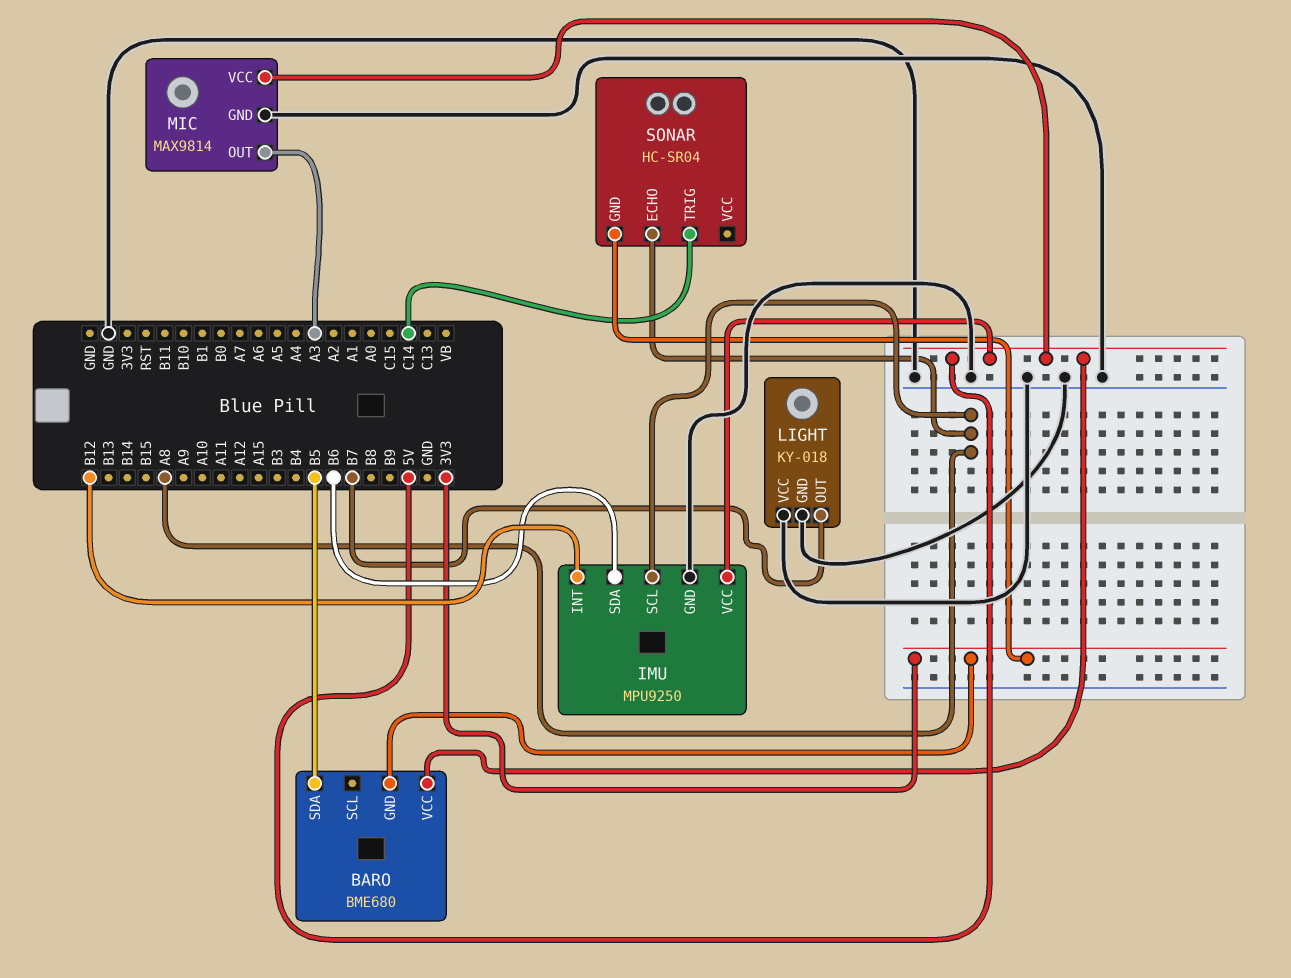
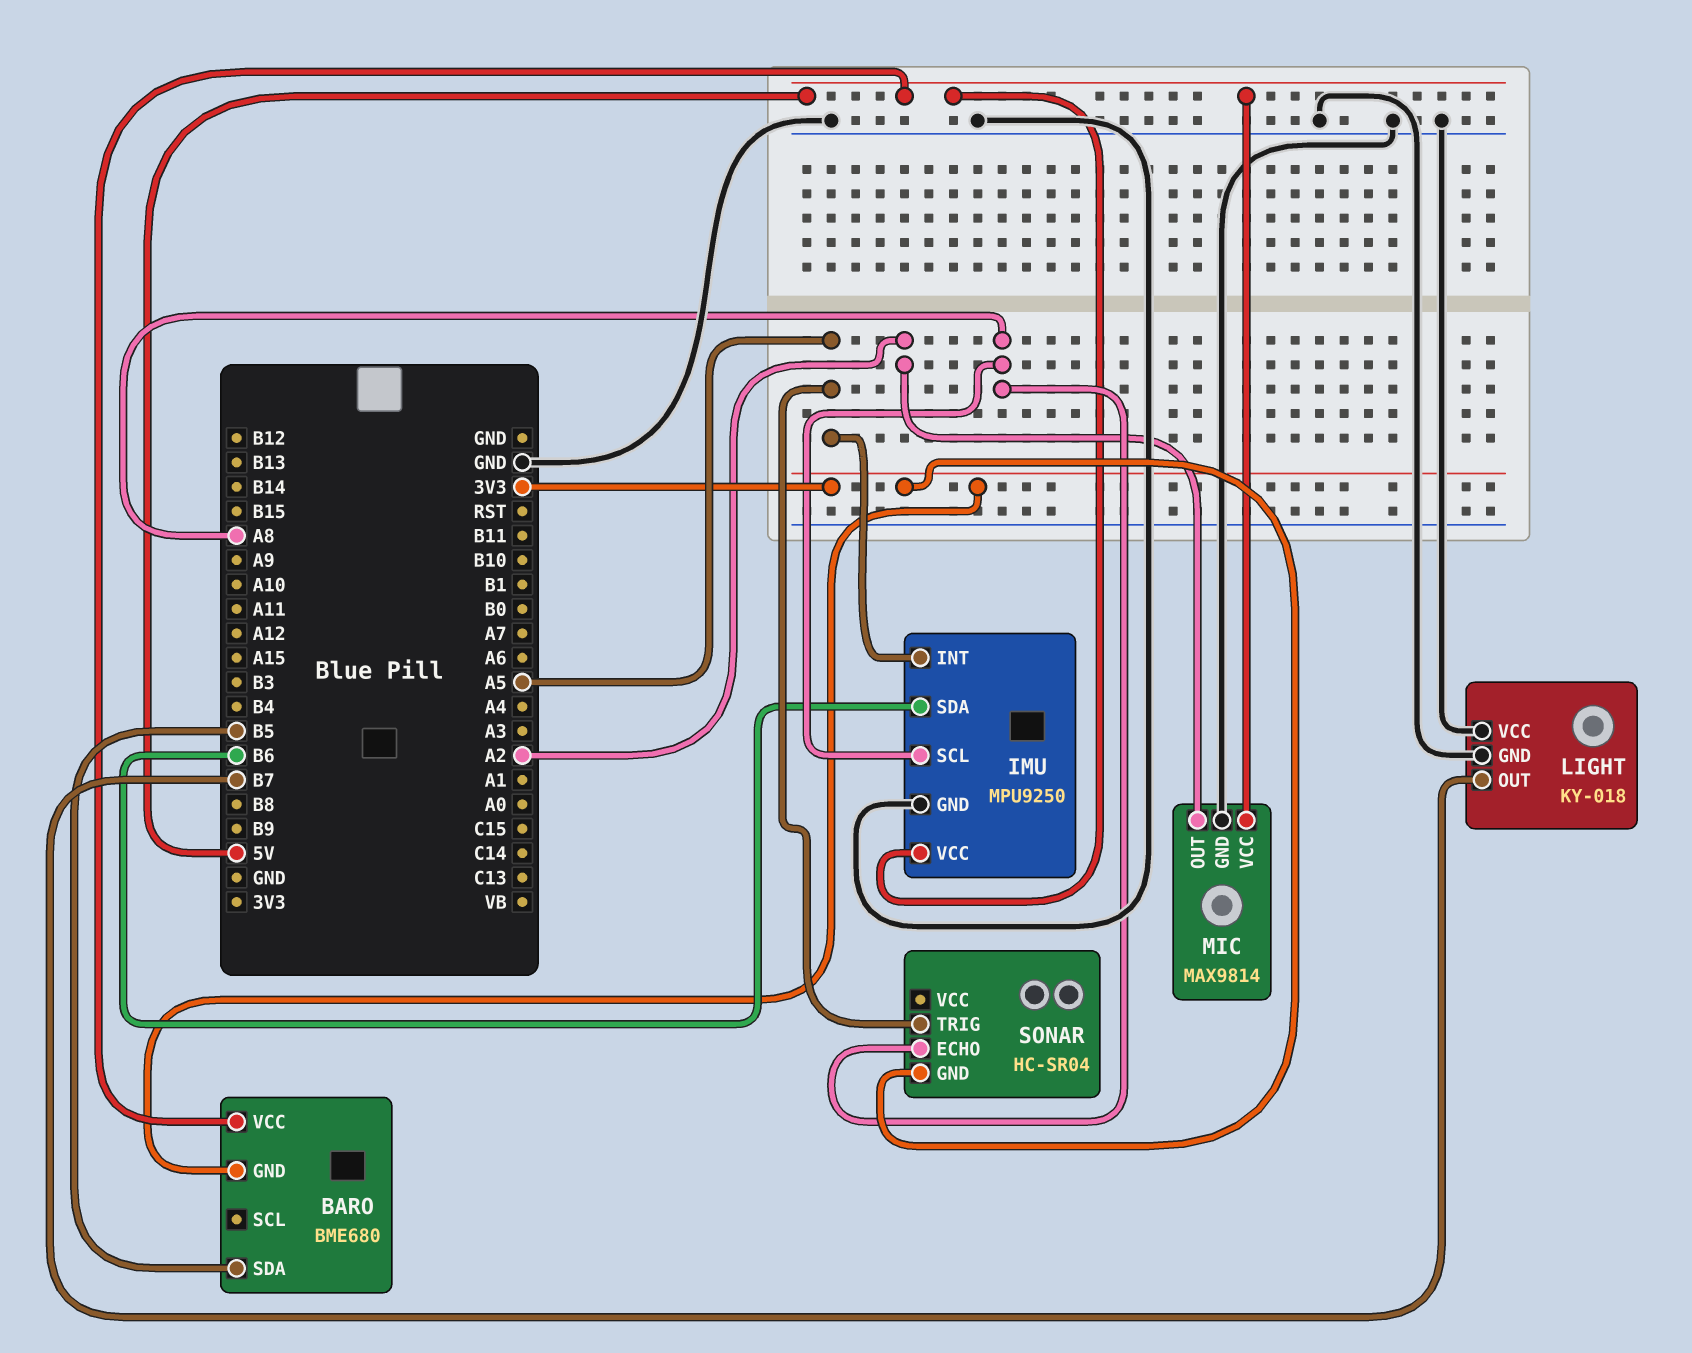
IMU pin INT: B12 -> A5
MIC pin OUT: A3 -> A2
SONAR pin TRIG: C14 -> A5

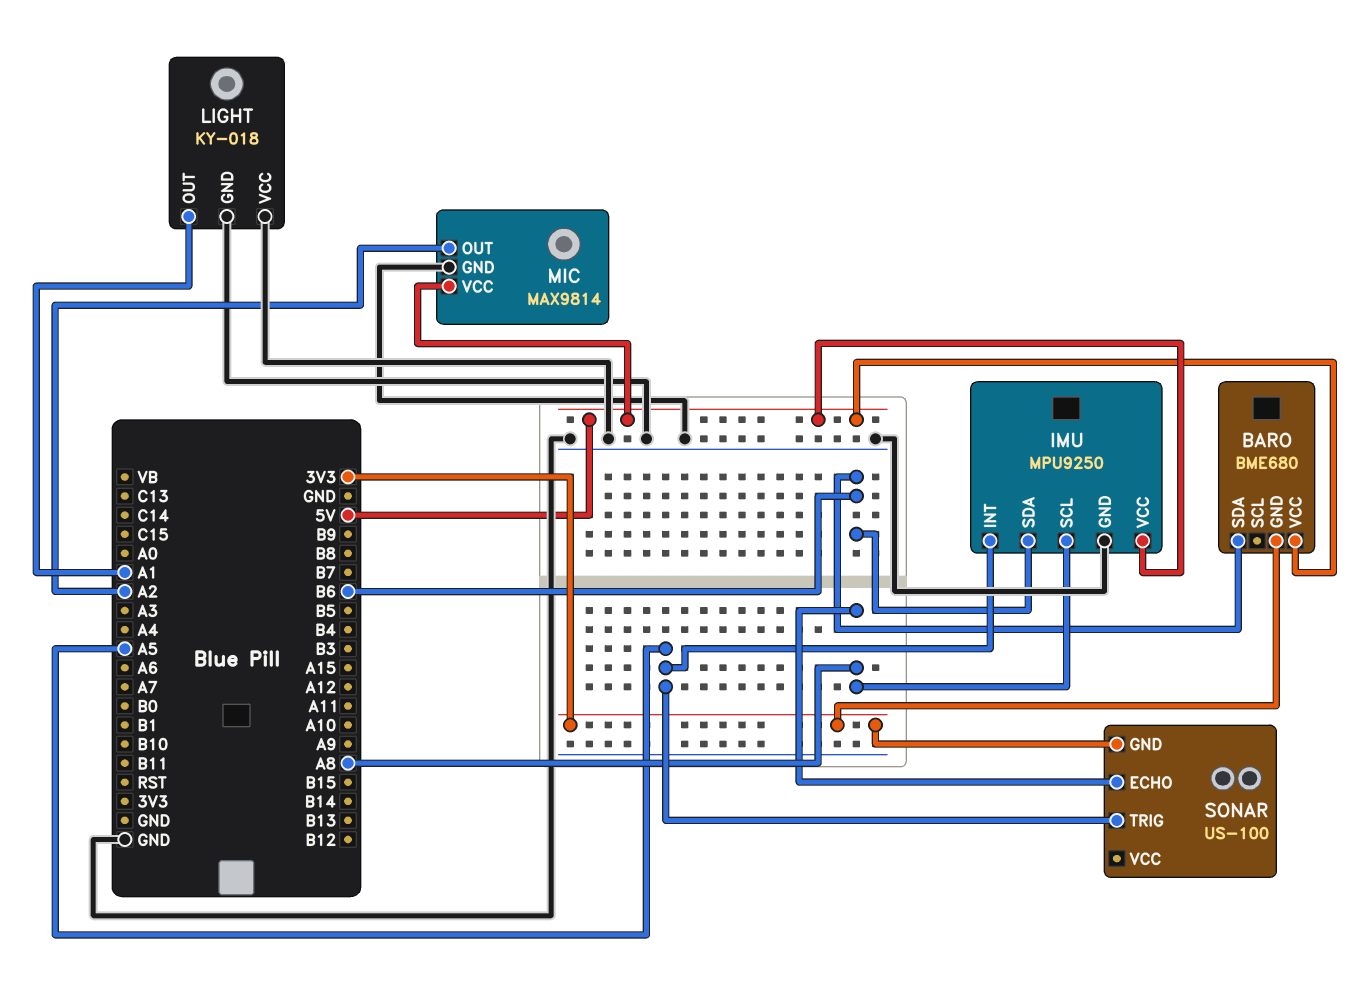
BARO pin SDA: B5 -> B6
LIGHT pin OUT: B7 -> A1
SONAR: HC-SR04 -> US-100

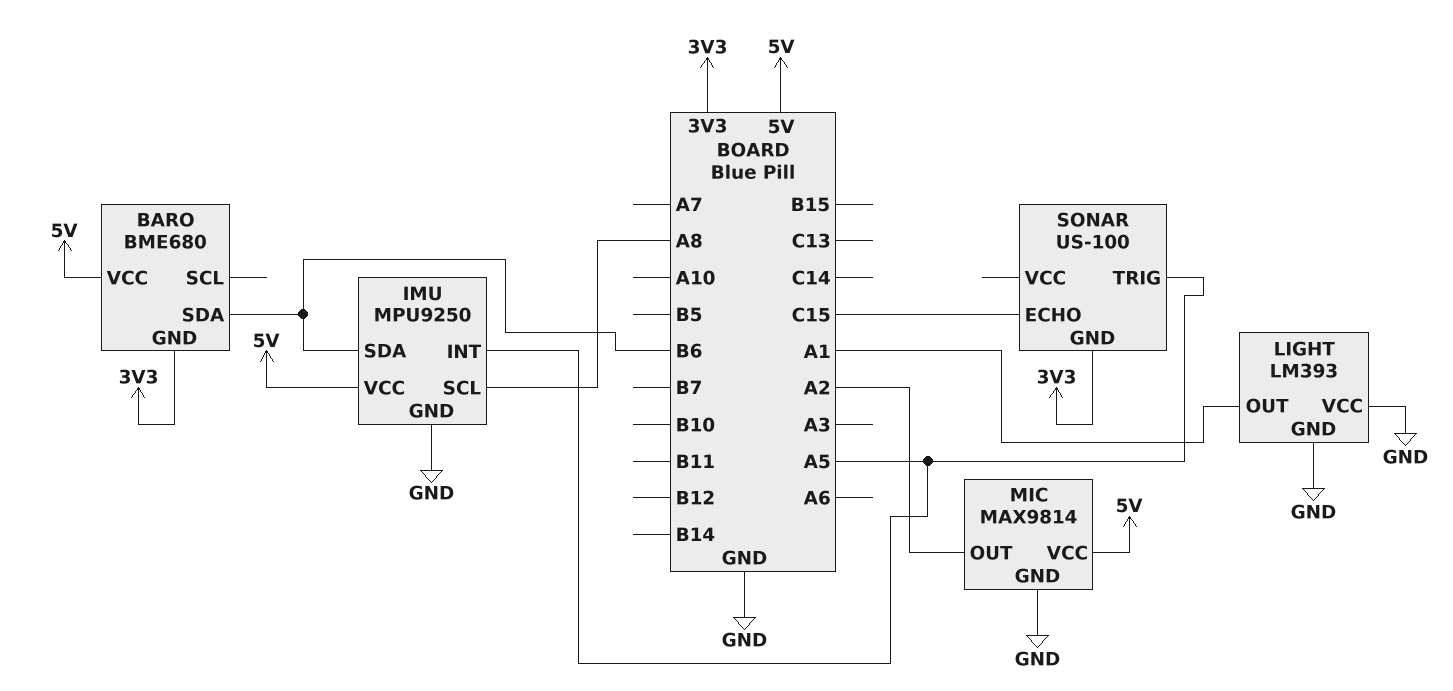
LIGHT: KY-018 -> LM393
SONAR pin ECHO: A8 -> C15

